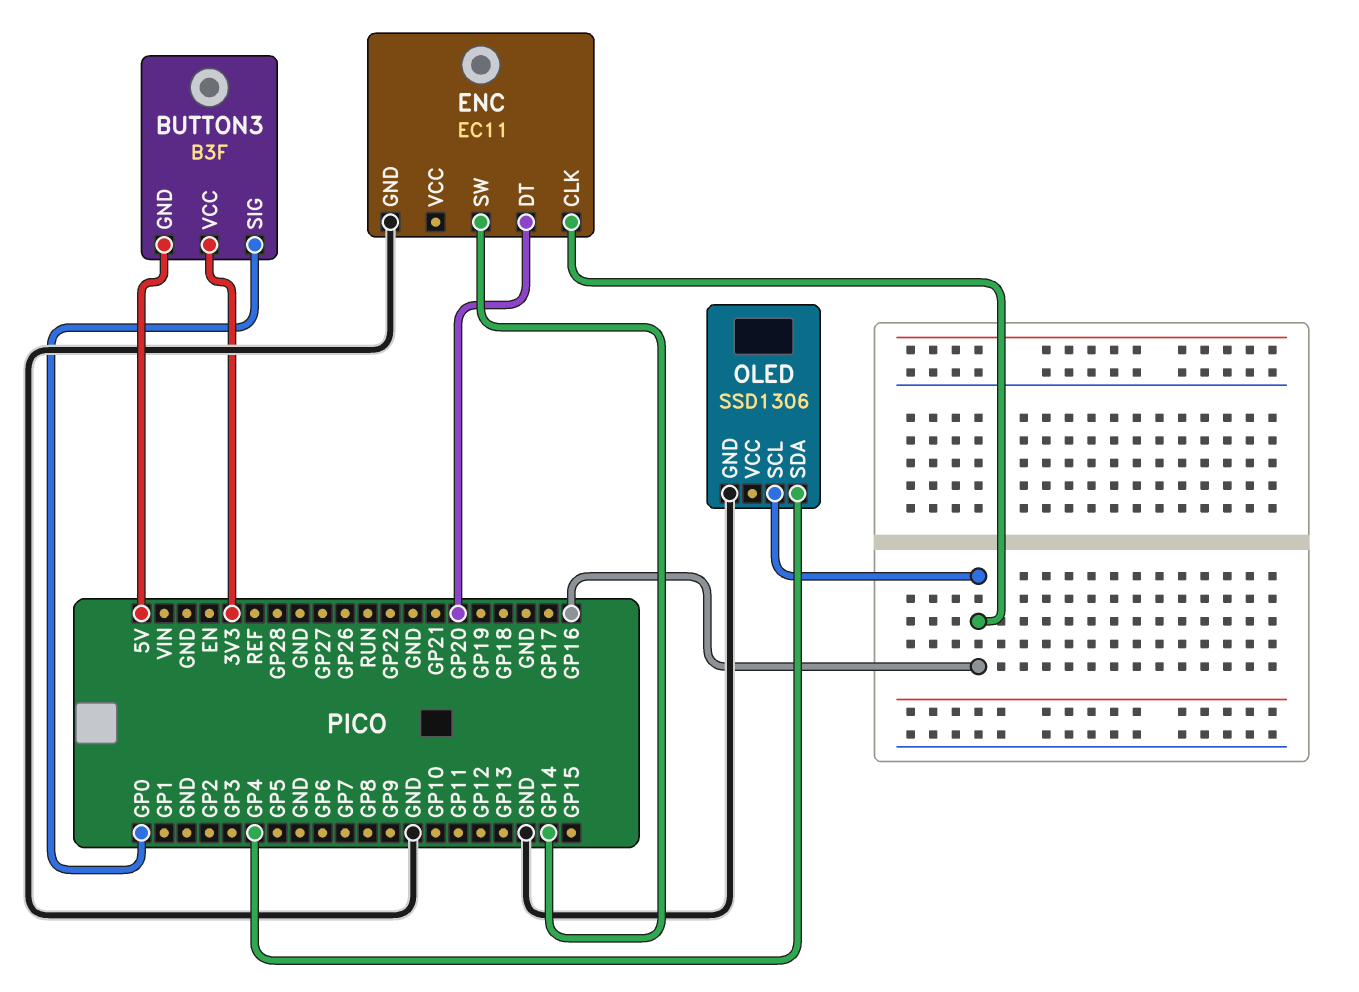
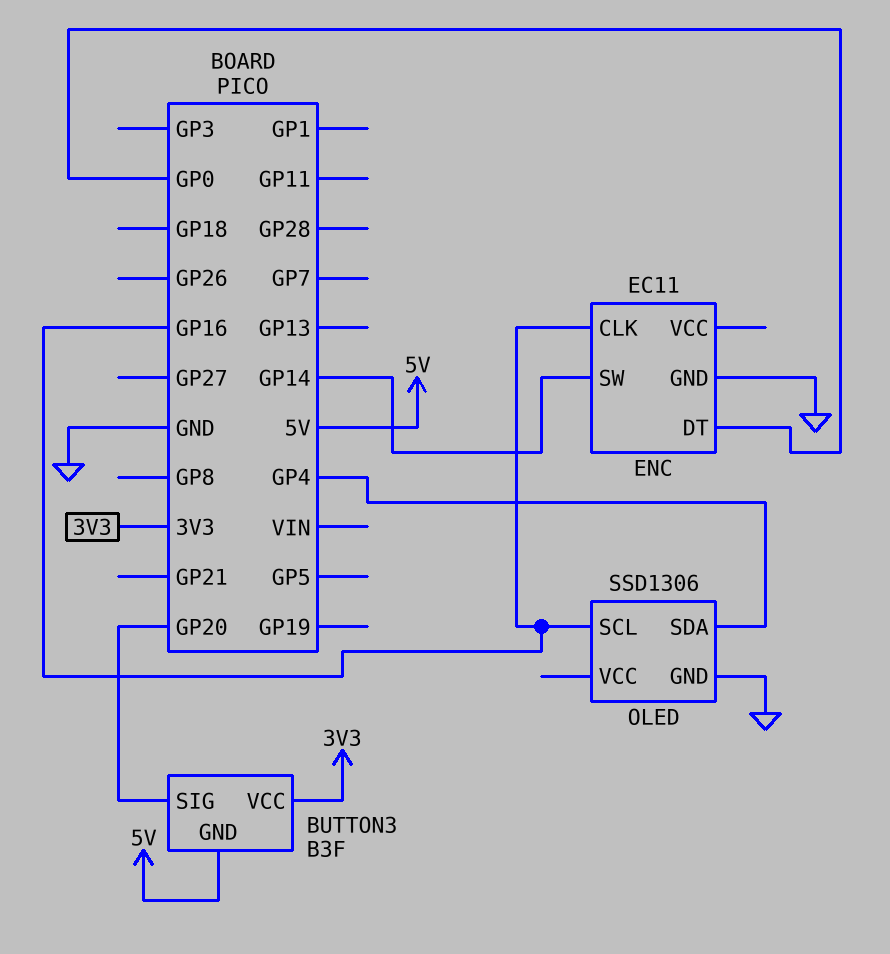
BUTTON3 pin SIG: GP0 -> GP20
ENC pin DT: GP20 -> GP0

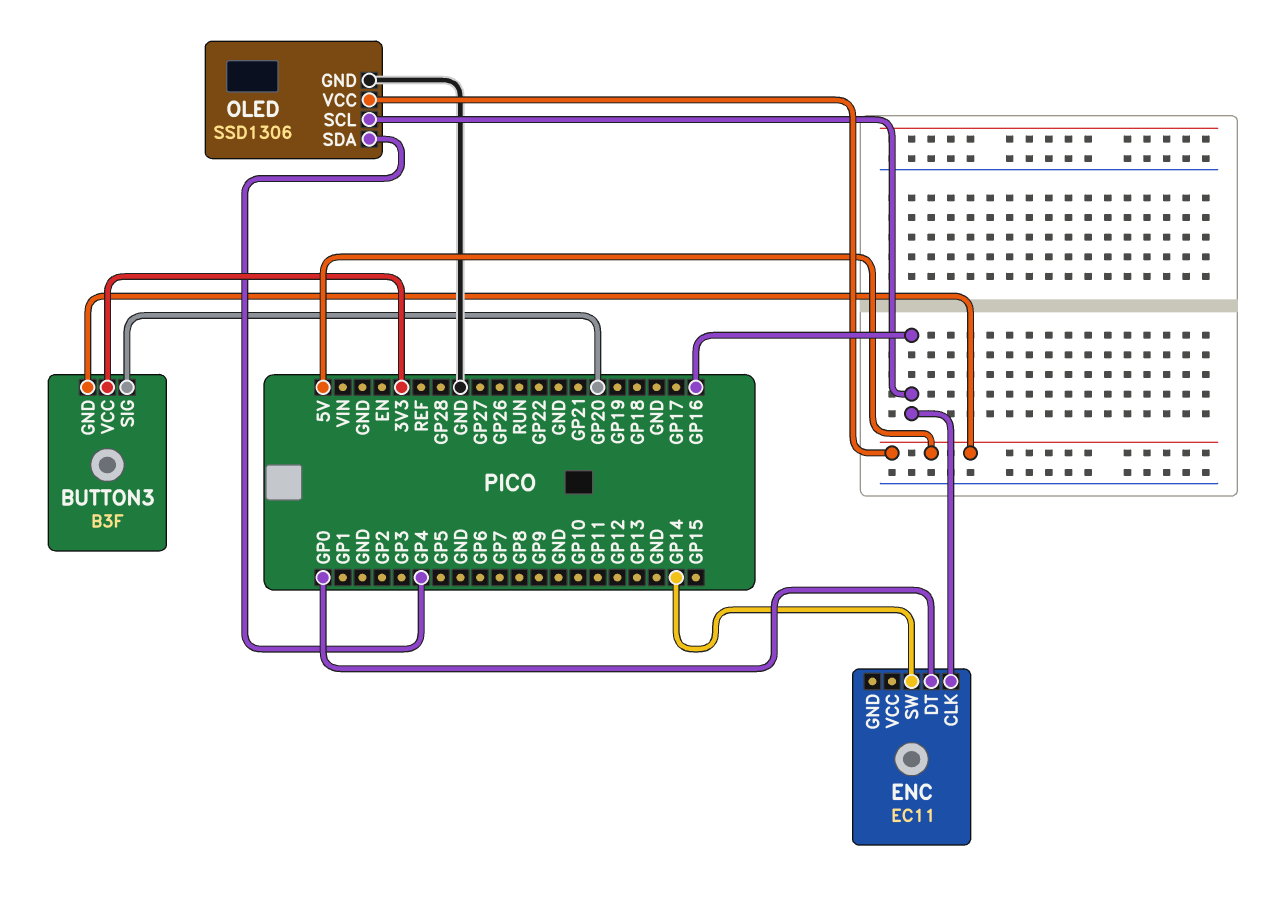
ENC pin GND: GND -> none
OLED pin VCC: none -> 5V

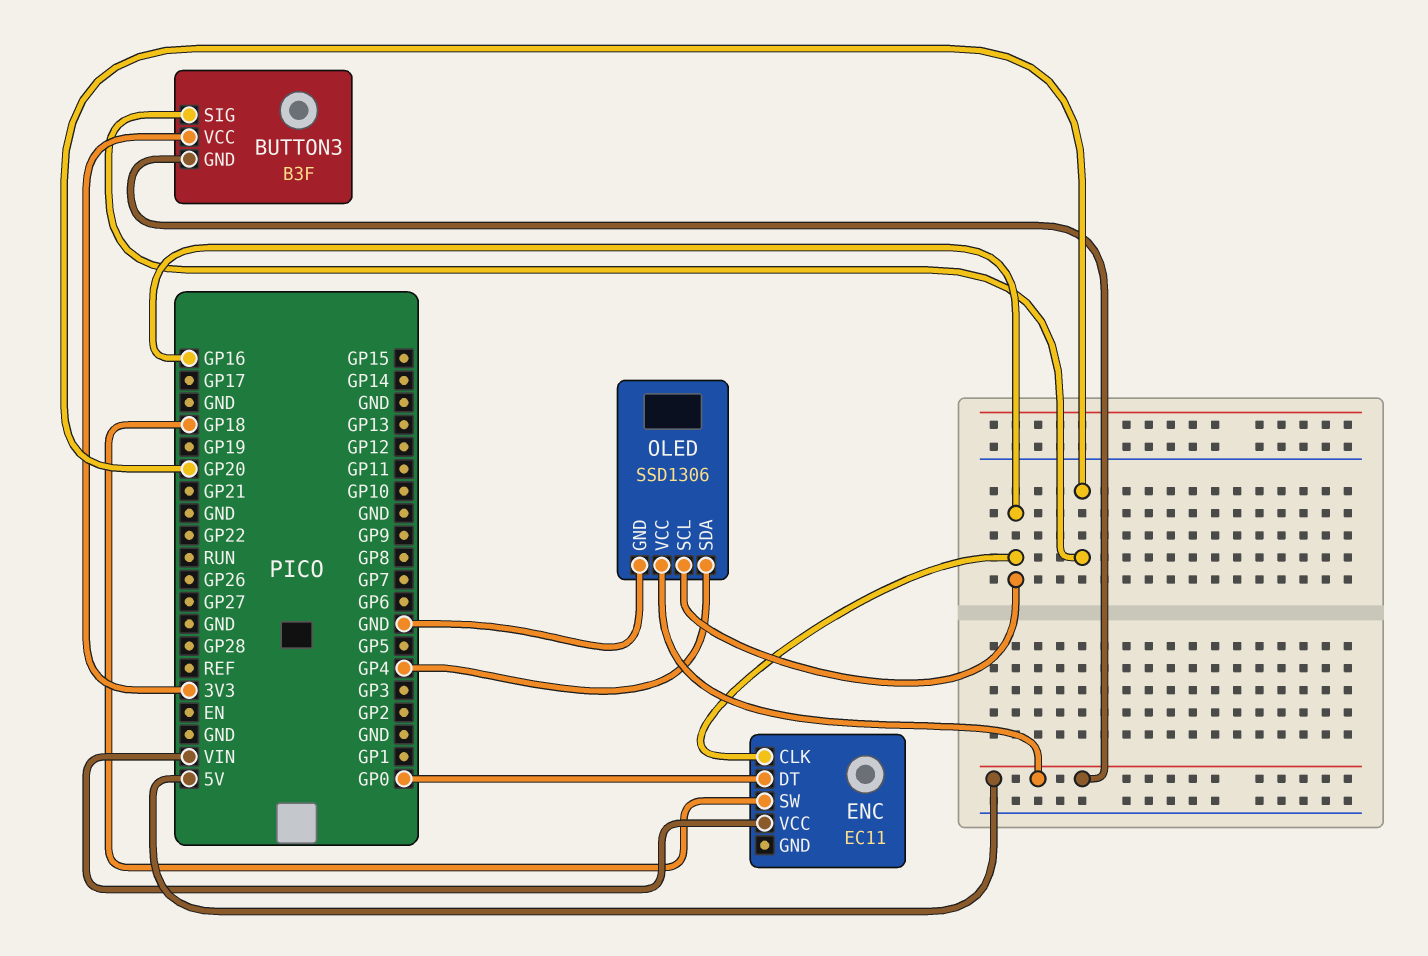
ENC pin SW: GP14 -> GP18
ENC pin VCC: none -> VIN

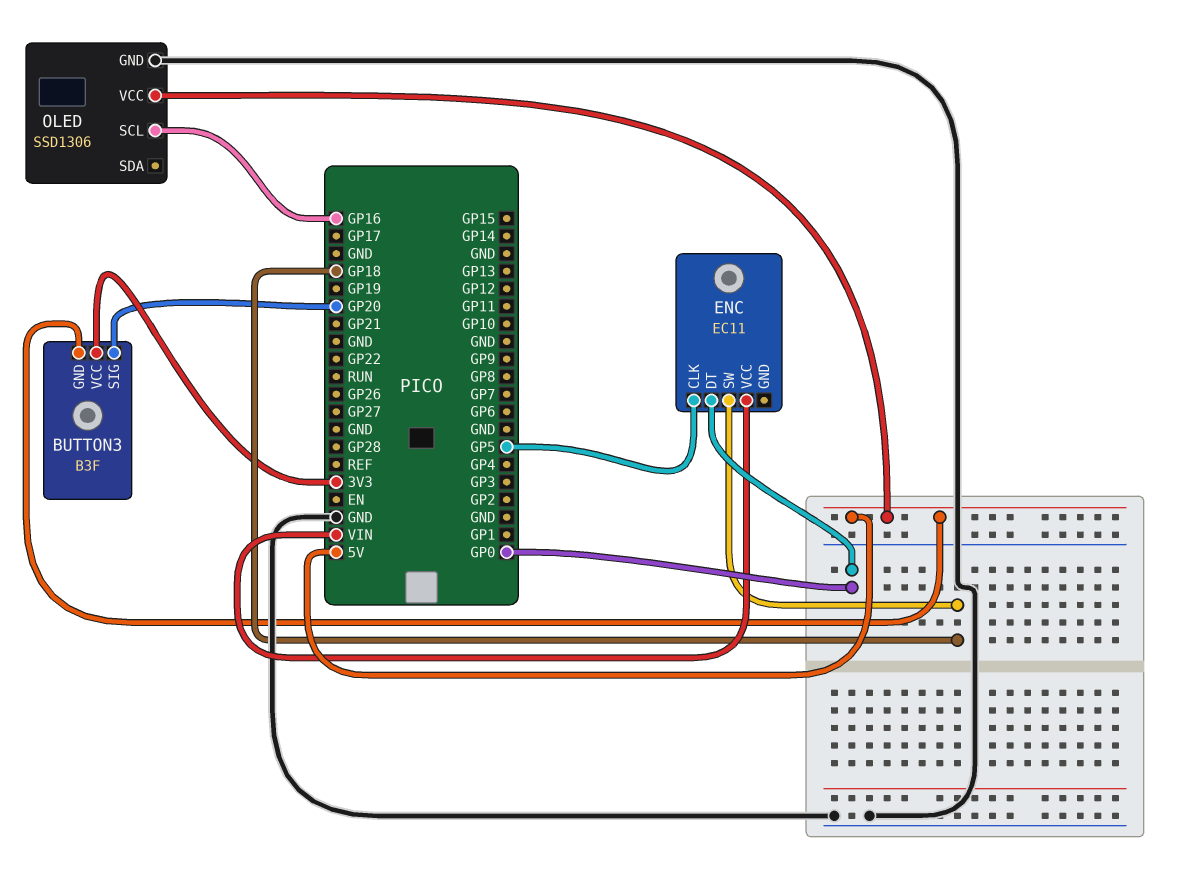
ENC pin CLK: GP16 -> GP5
OLED pin SDA: GP4 -> none

